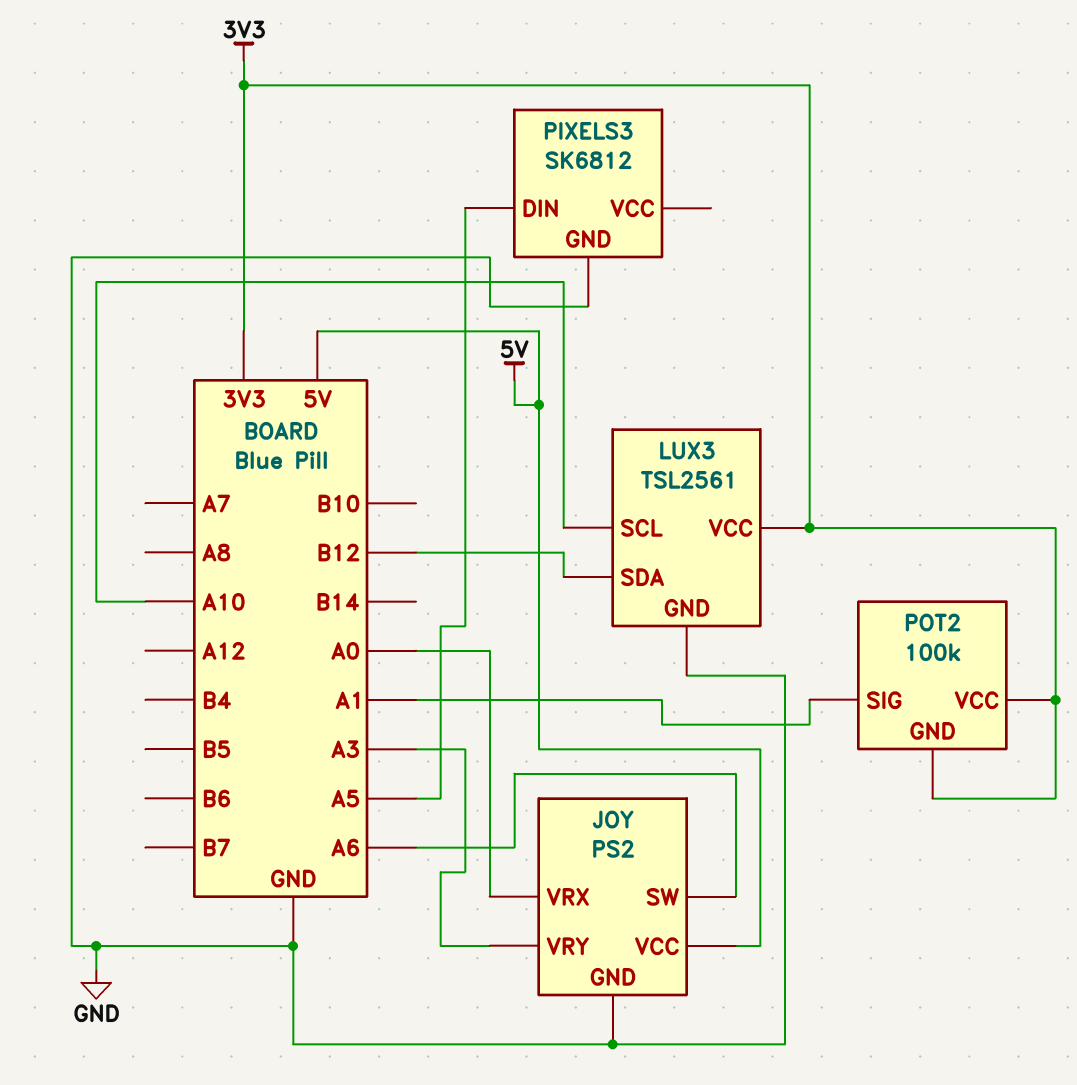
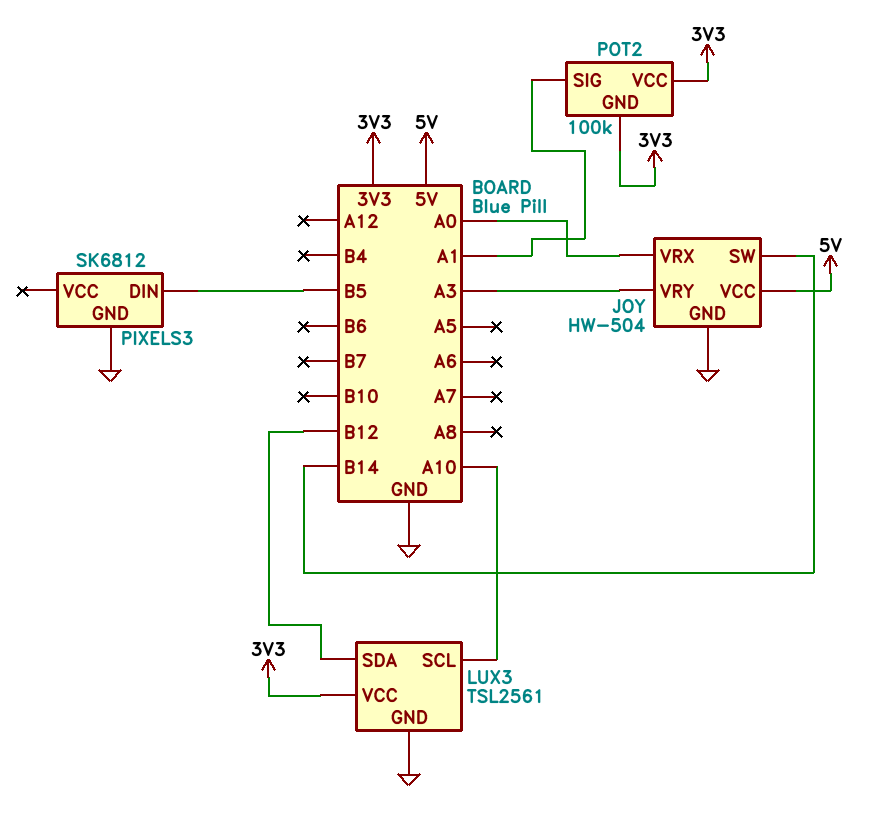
JOY: PS2 -> HW-504
JOY pin SW: A6 -> B14
PIXELS3 pin DIN: A5 -> B5

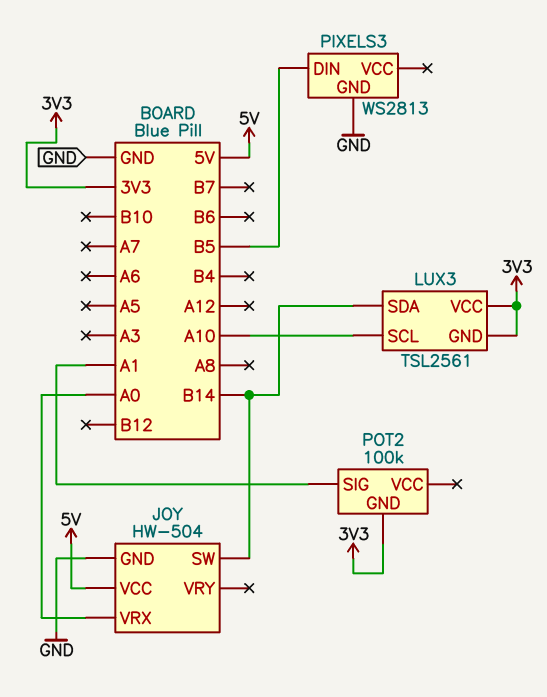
JOY pin VRY: A3 -> none
LUX3 pin GND: GND -> 3V3
LUX3 pin SDA: B12 -> B14
PIXELS3: SK6812 -> WS2813
POT2 pin VCC: 3V3 -> none

